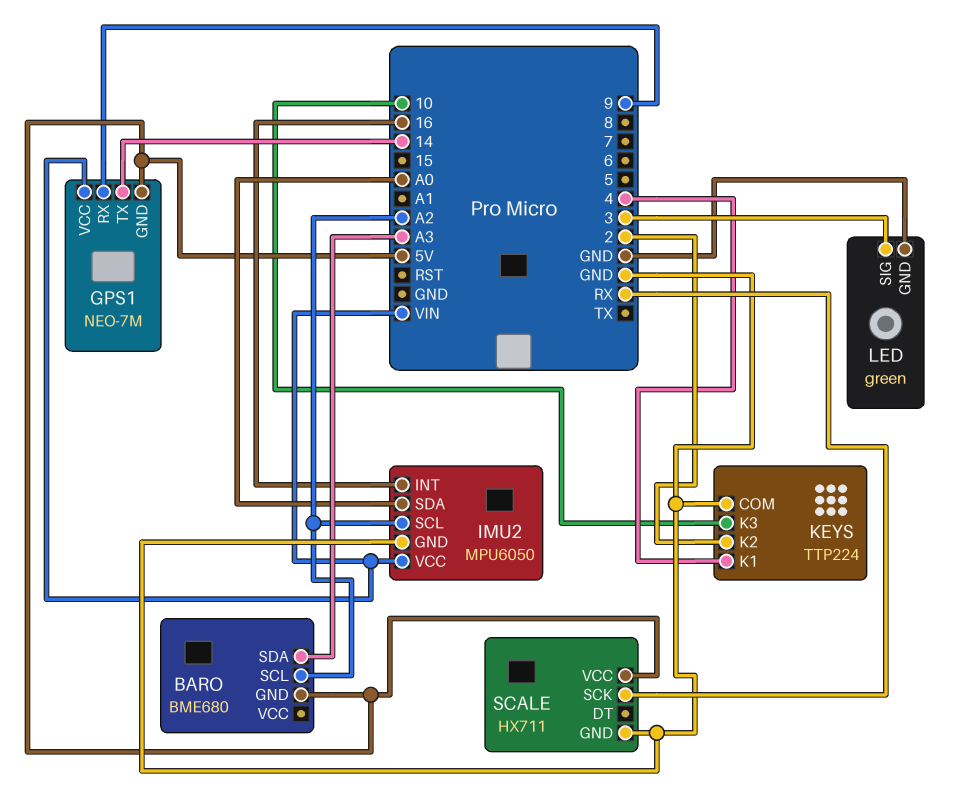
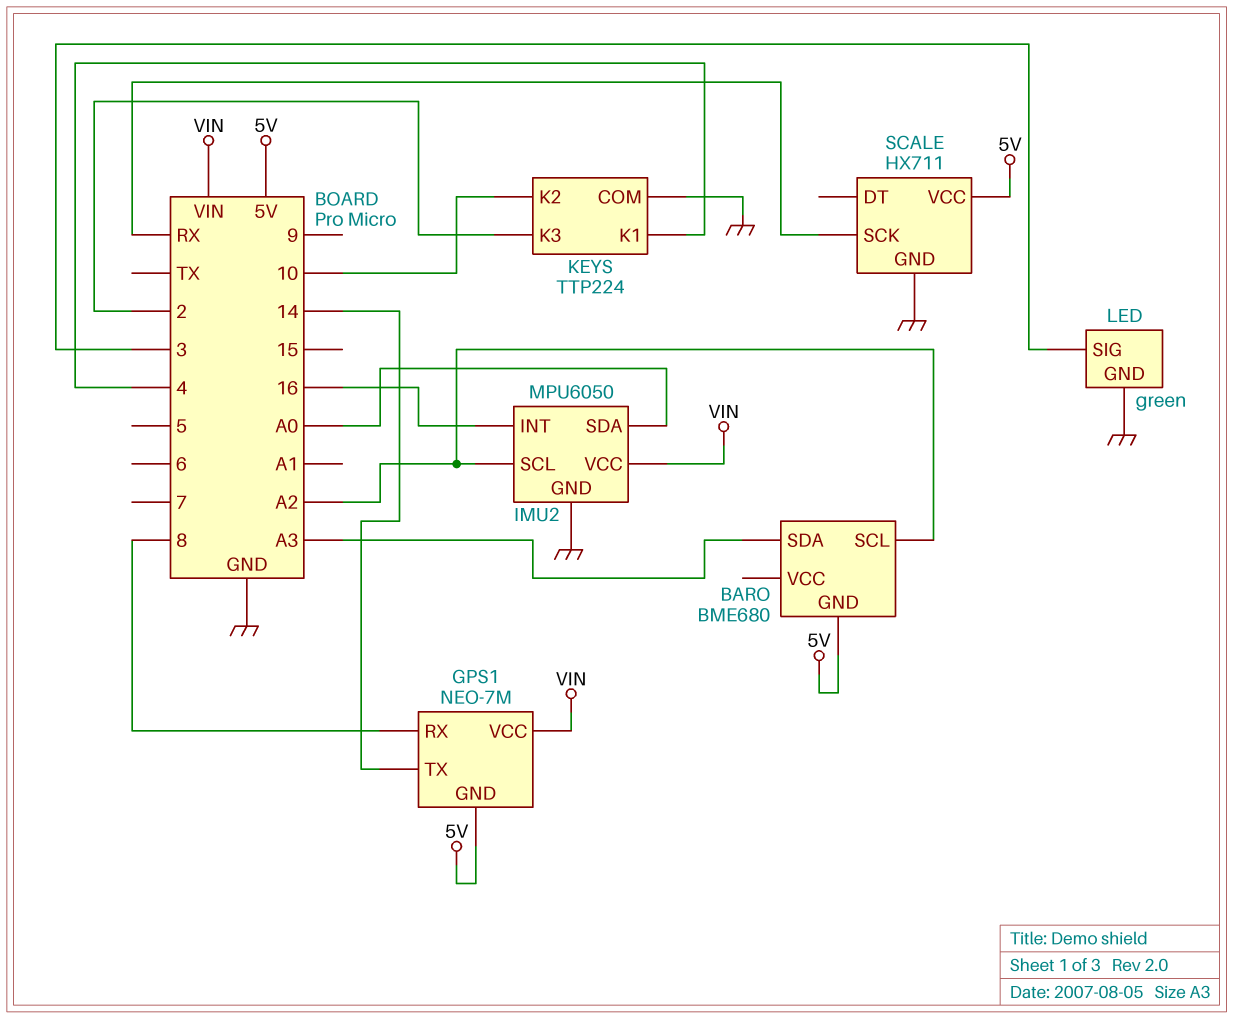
GPS1 pin RX: 9 -> 8
KEYS pin K2: 2 -> 10
KEYS pin K3: 10 -> 2

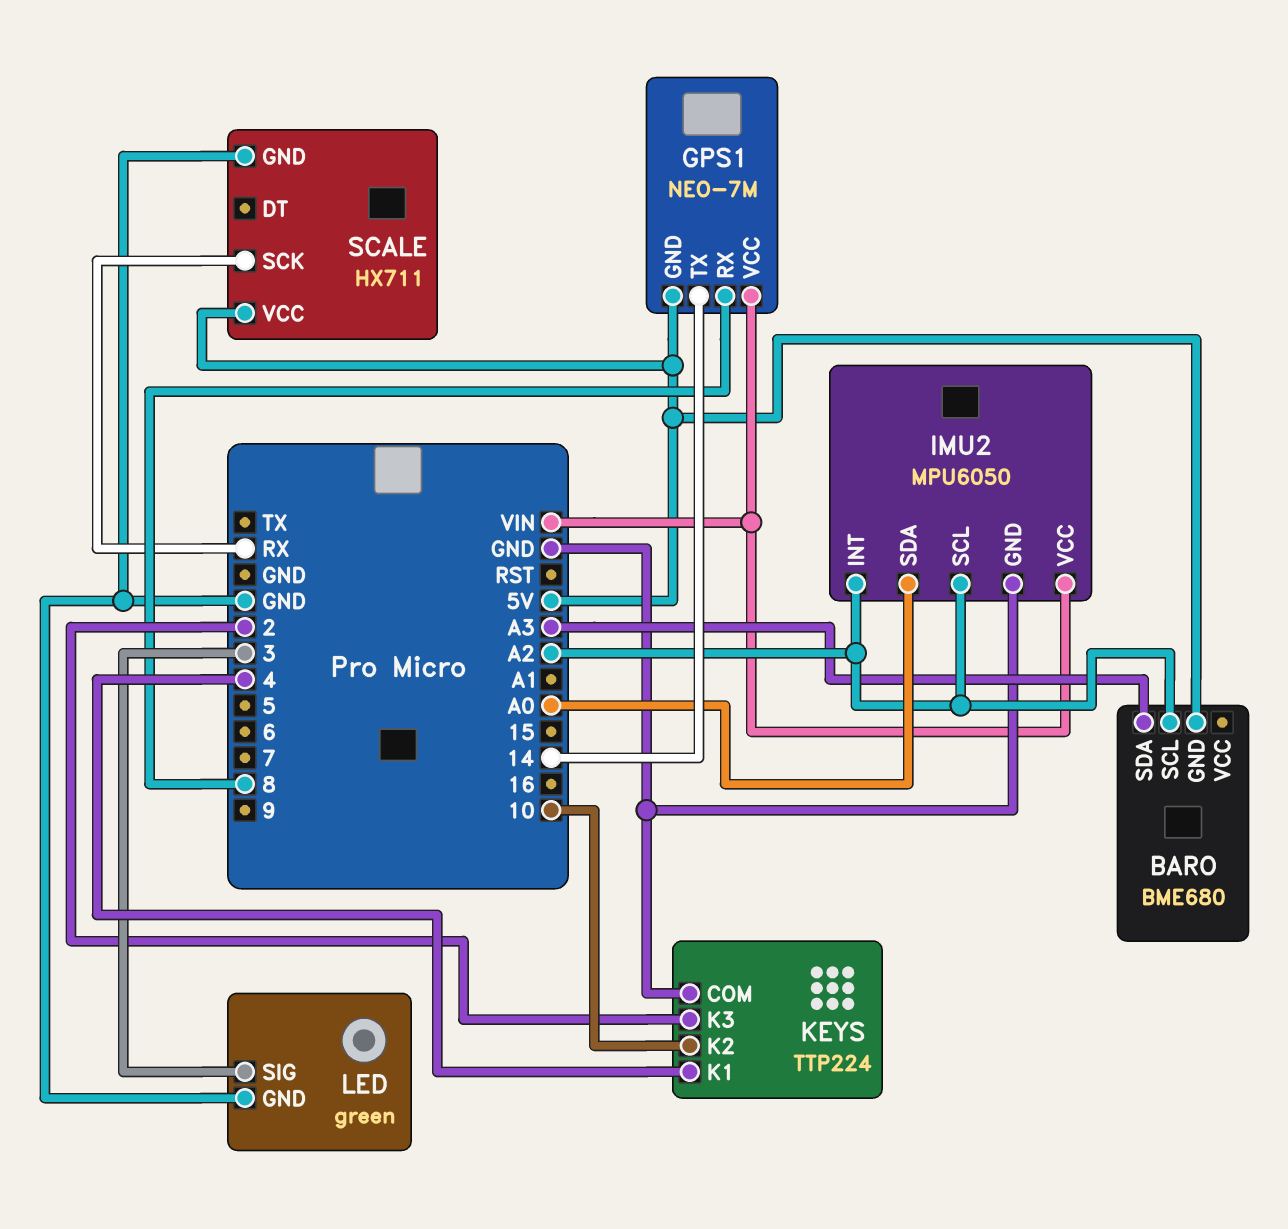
IMU2 pin INT: 16 -> A2

